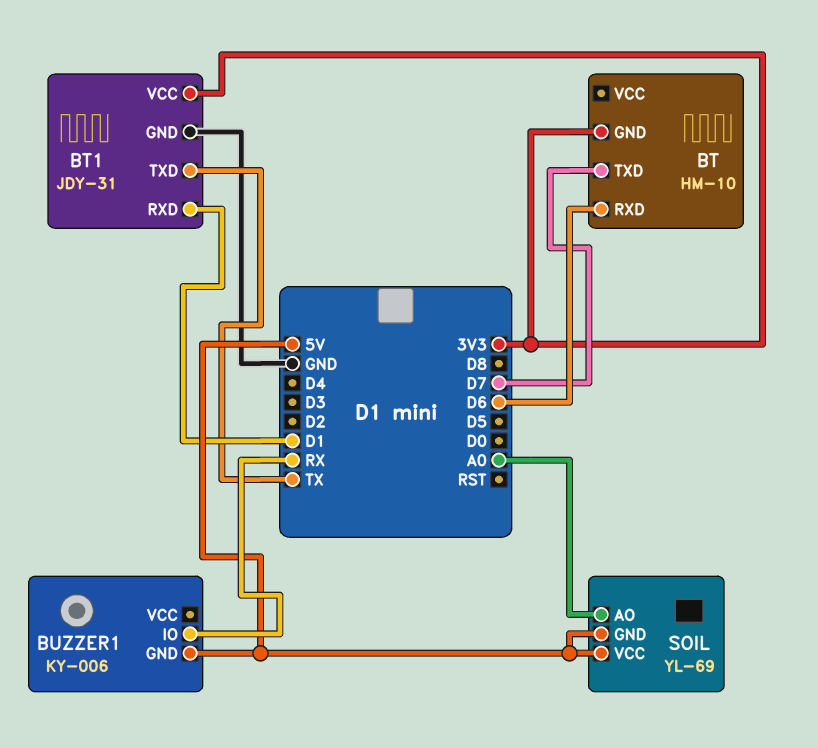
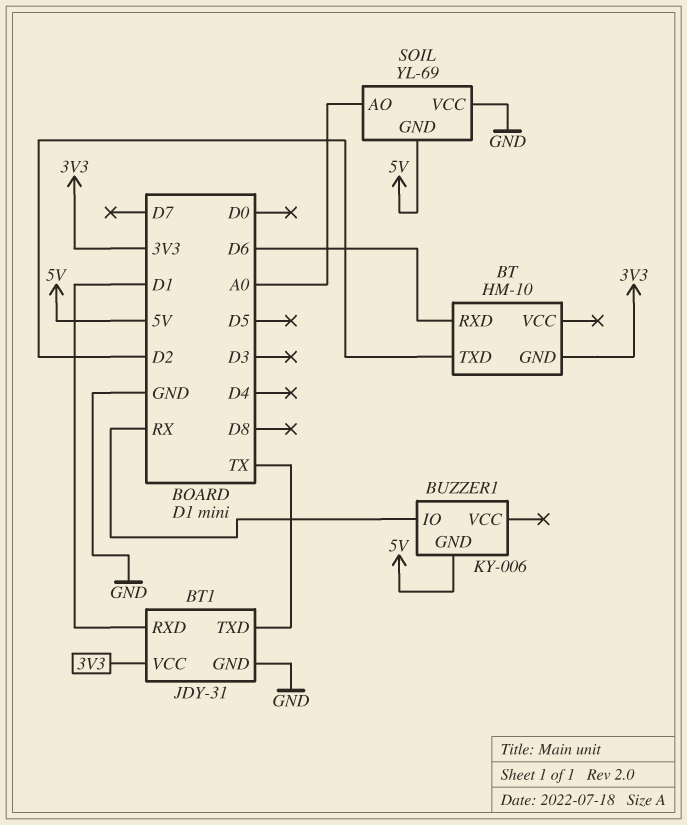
BT pin TXD: D7 -> D2
SOIL pin VCC: 5V -> GND

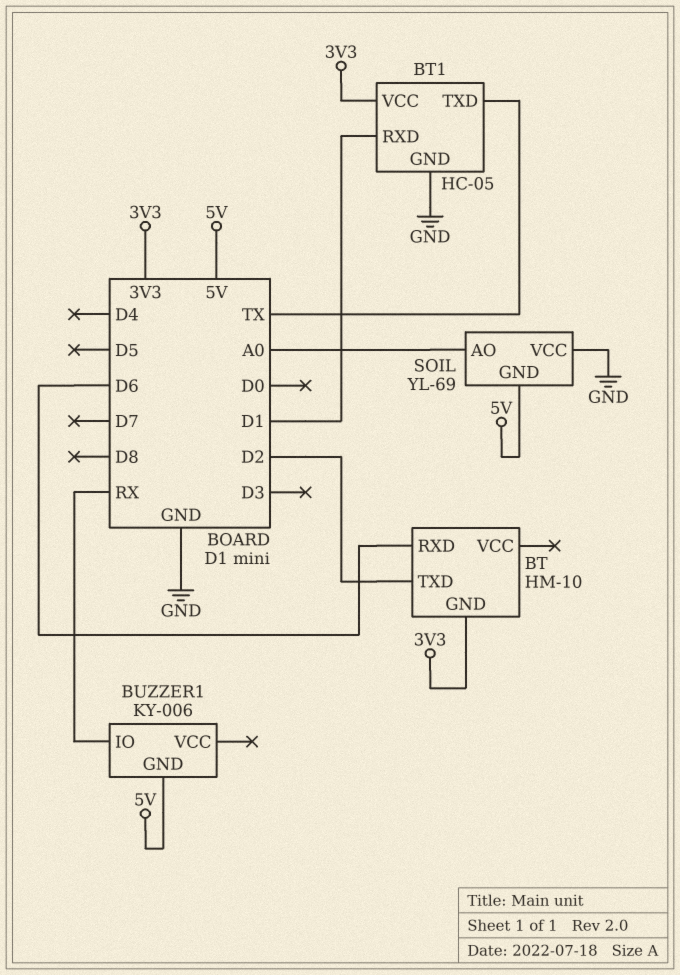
BT1: JDY-31 -> HC-05

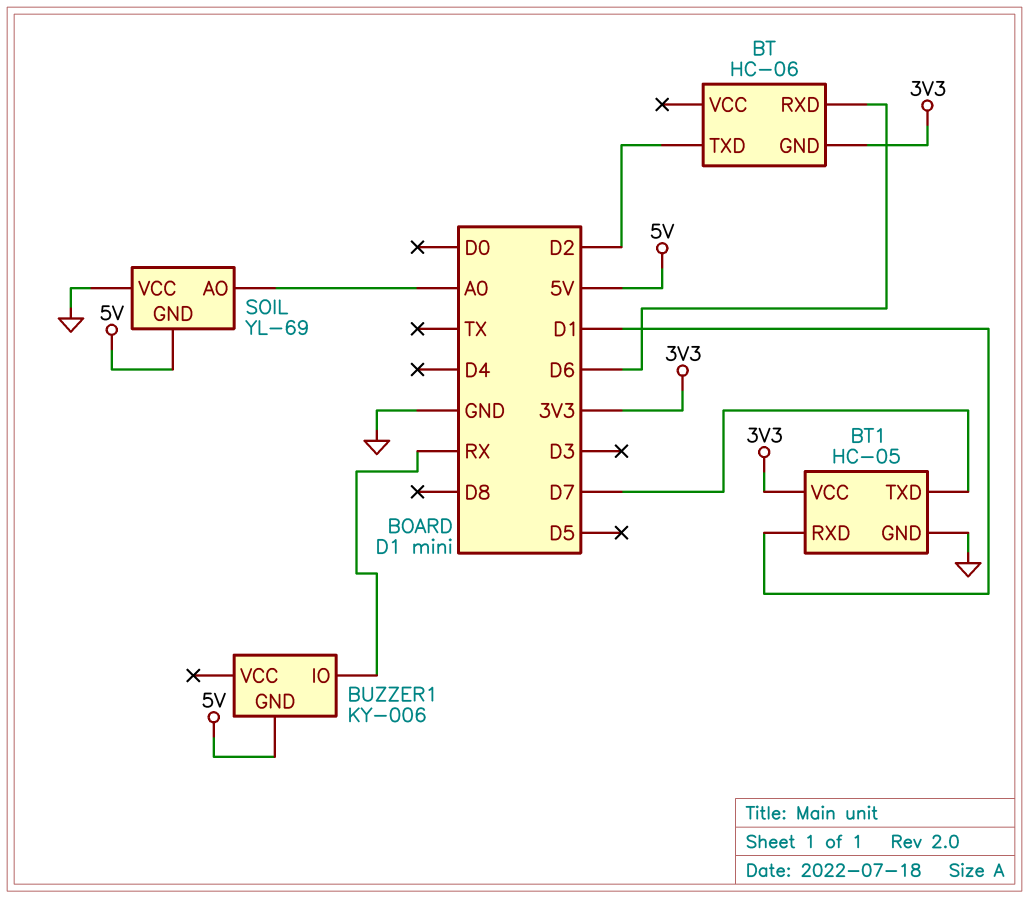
BT: HM-10 -> HC-06
BT1 pin TXD: TX -> D7

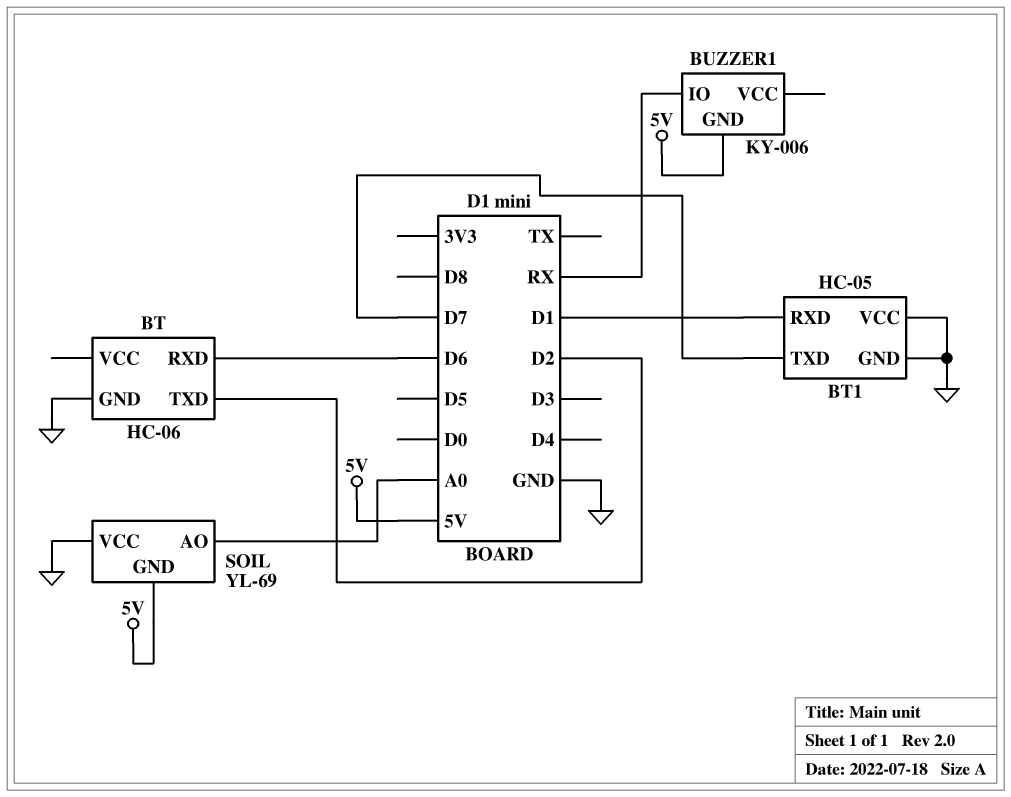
BT pin GND: 3V3 -> GND
BT1 pin VCC: 3V3 -> GND

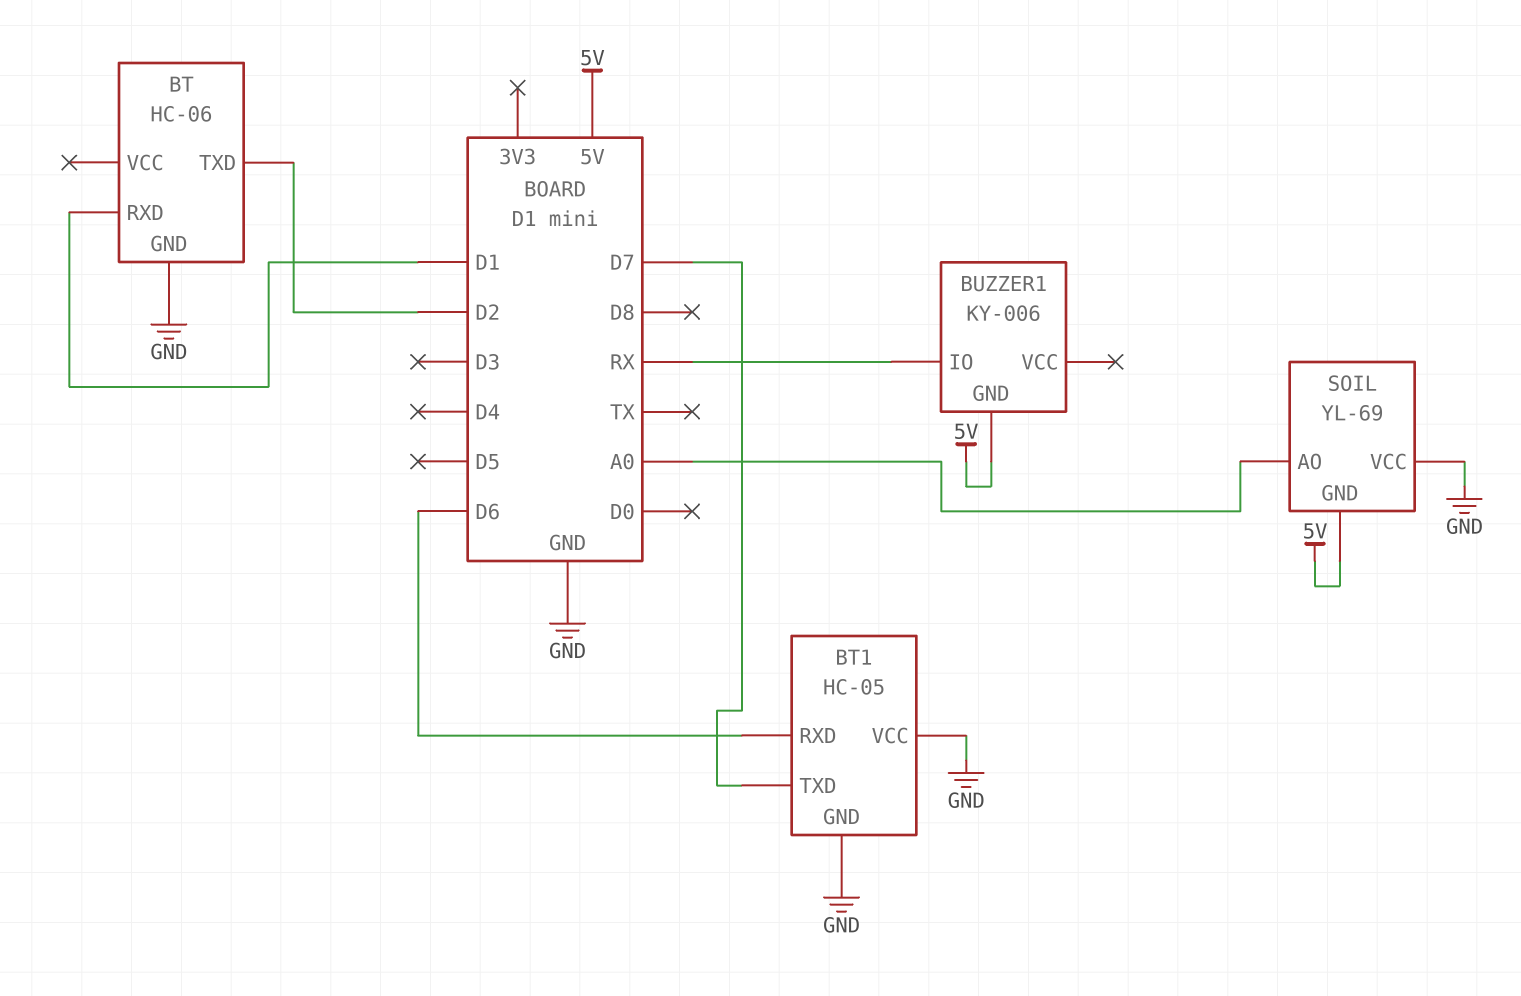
BT pin RXD: D6 -> D1
BT1 pin RXD: D1 -> D6

